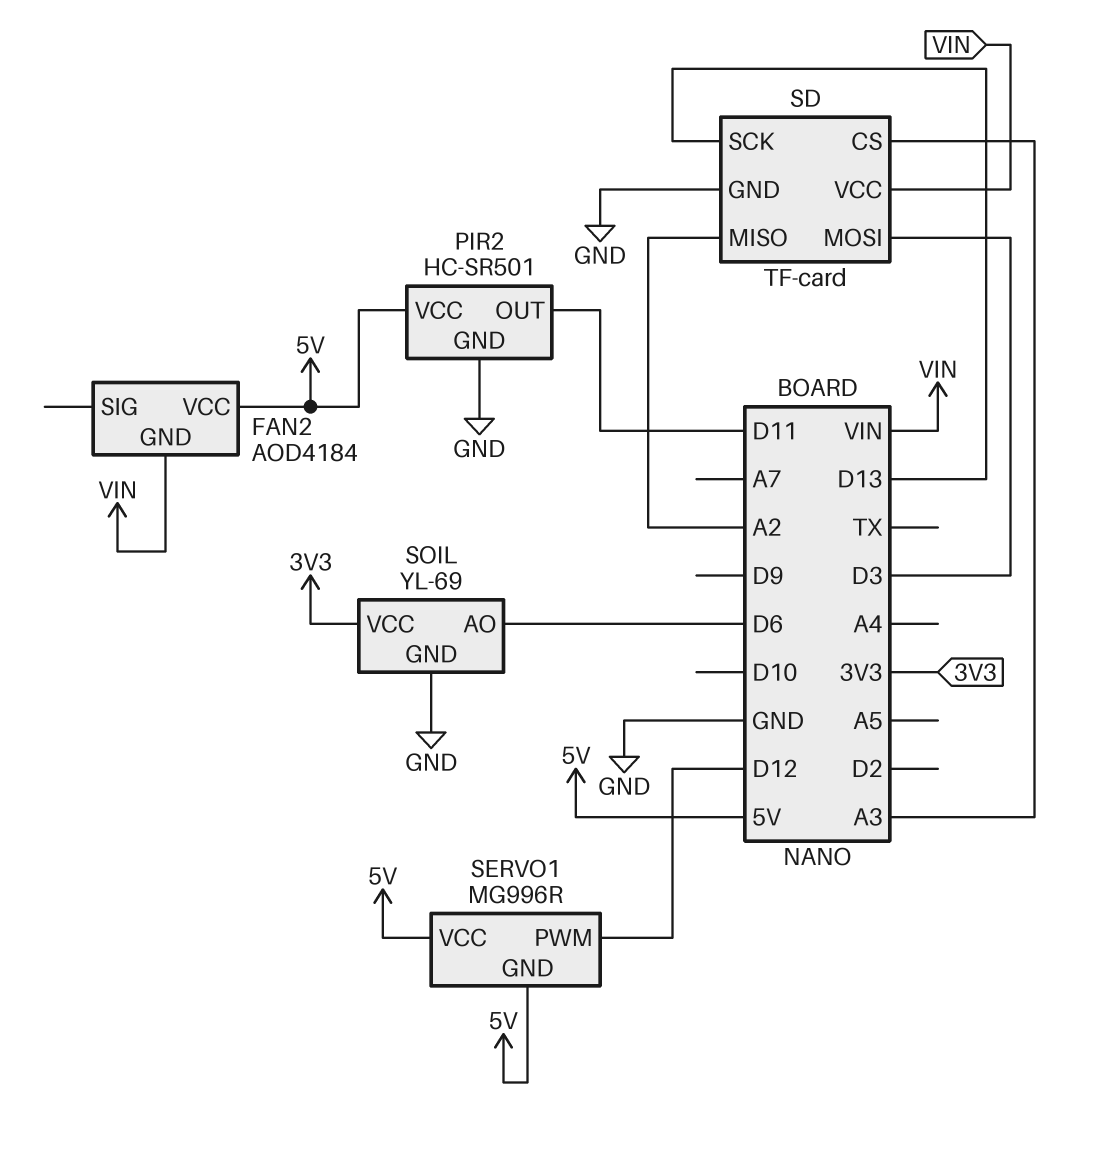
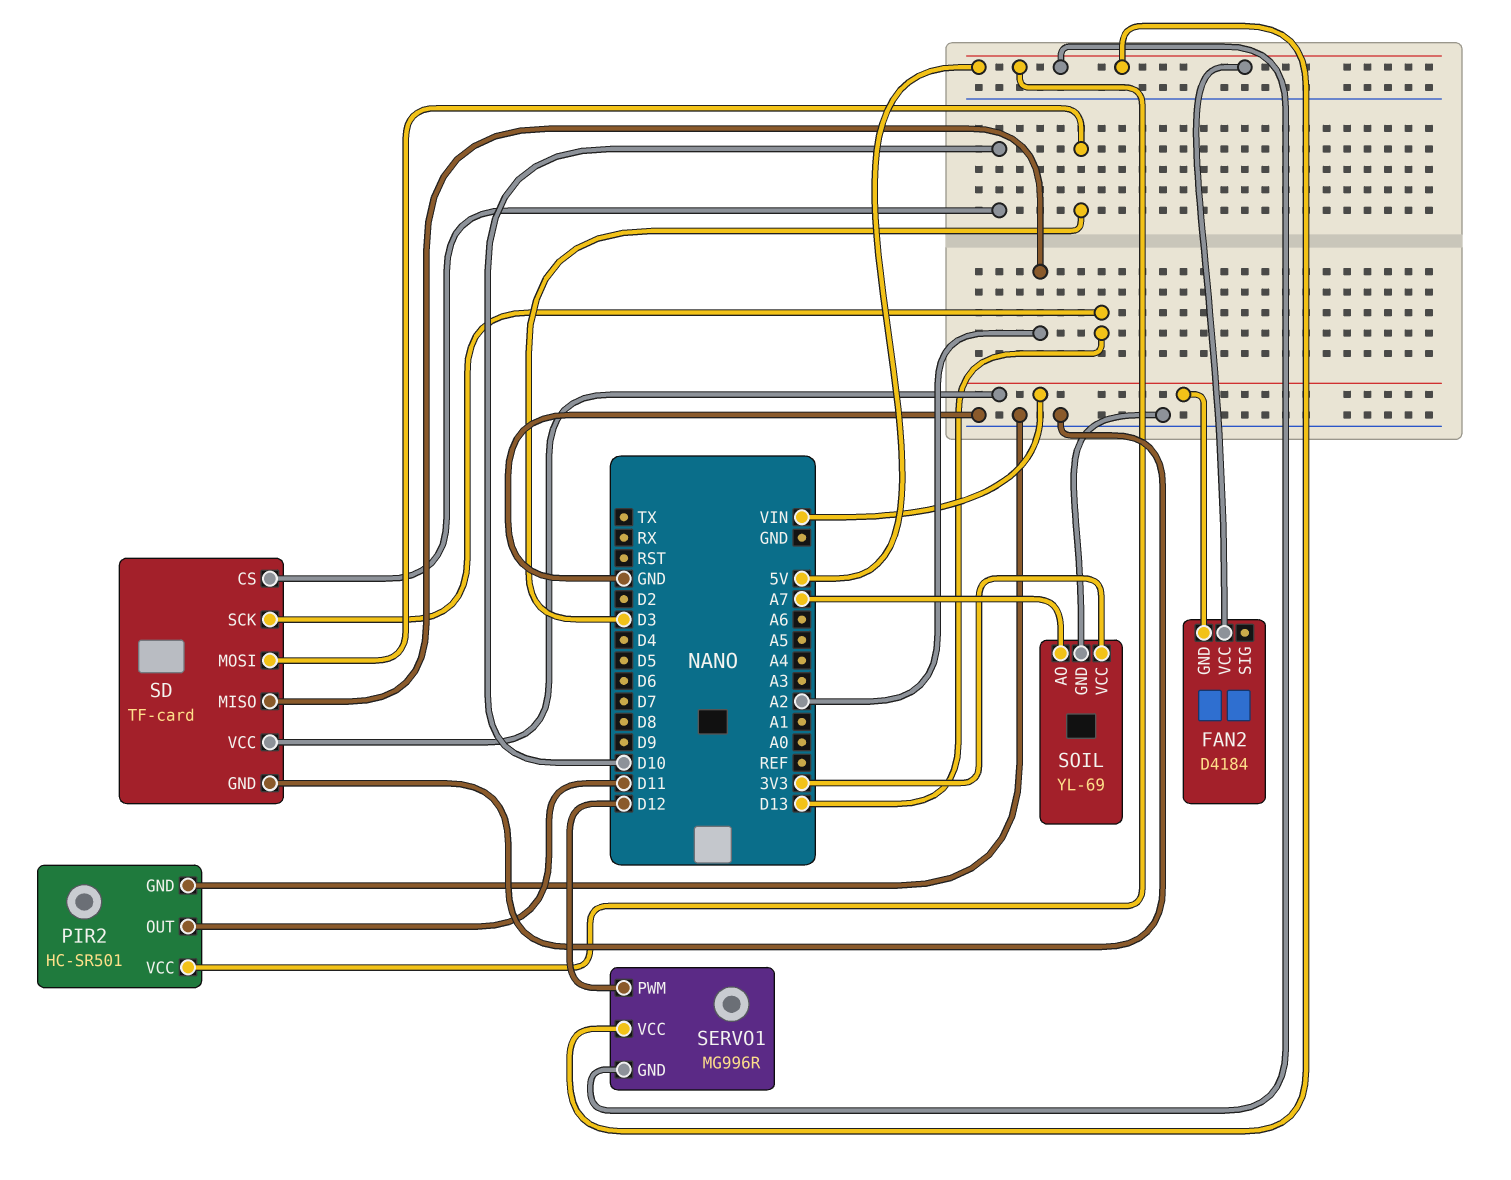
FAN2: AOD4184 -> D4184
SD pin CS: A3 -> D10
SOIL pin AO: D6 -> A7

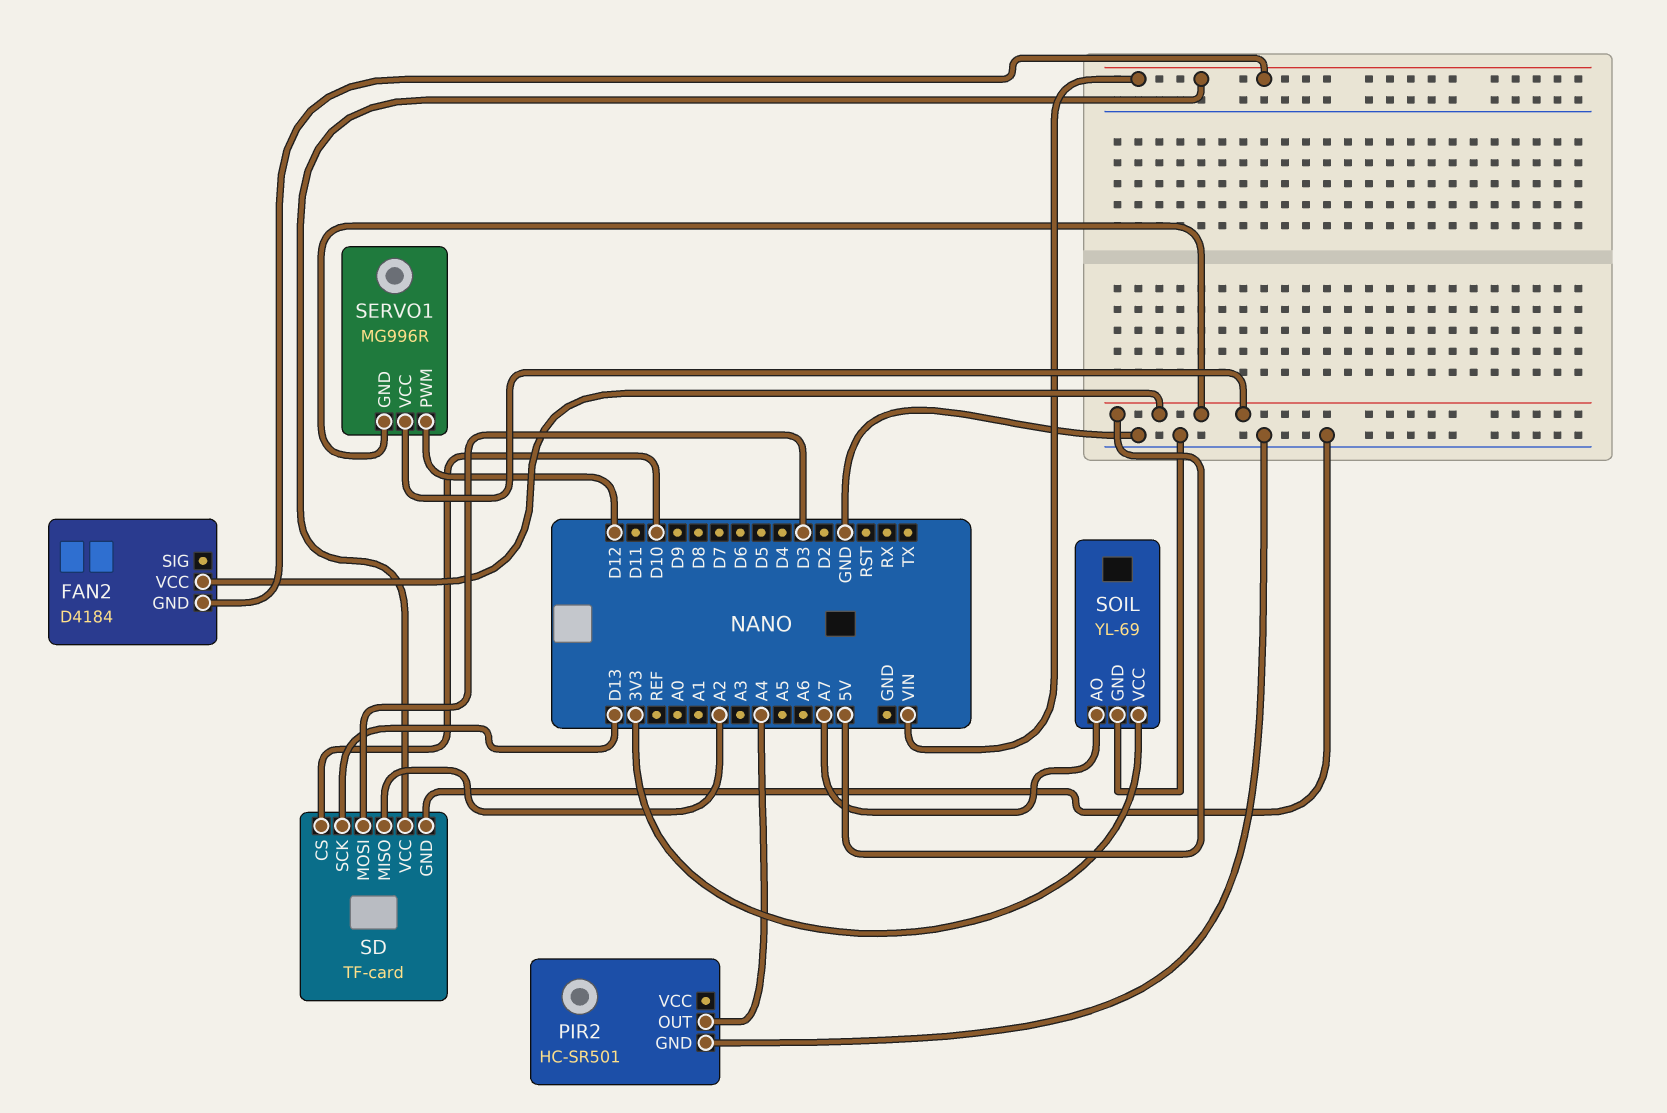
PIR2 pin OUT: D11 -> A4
PIR2 pin VCC: 5V -> none

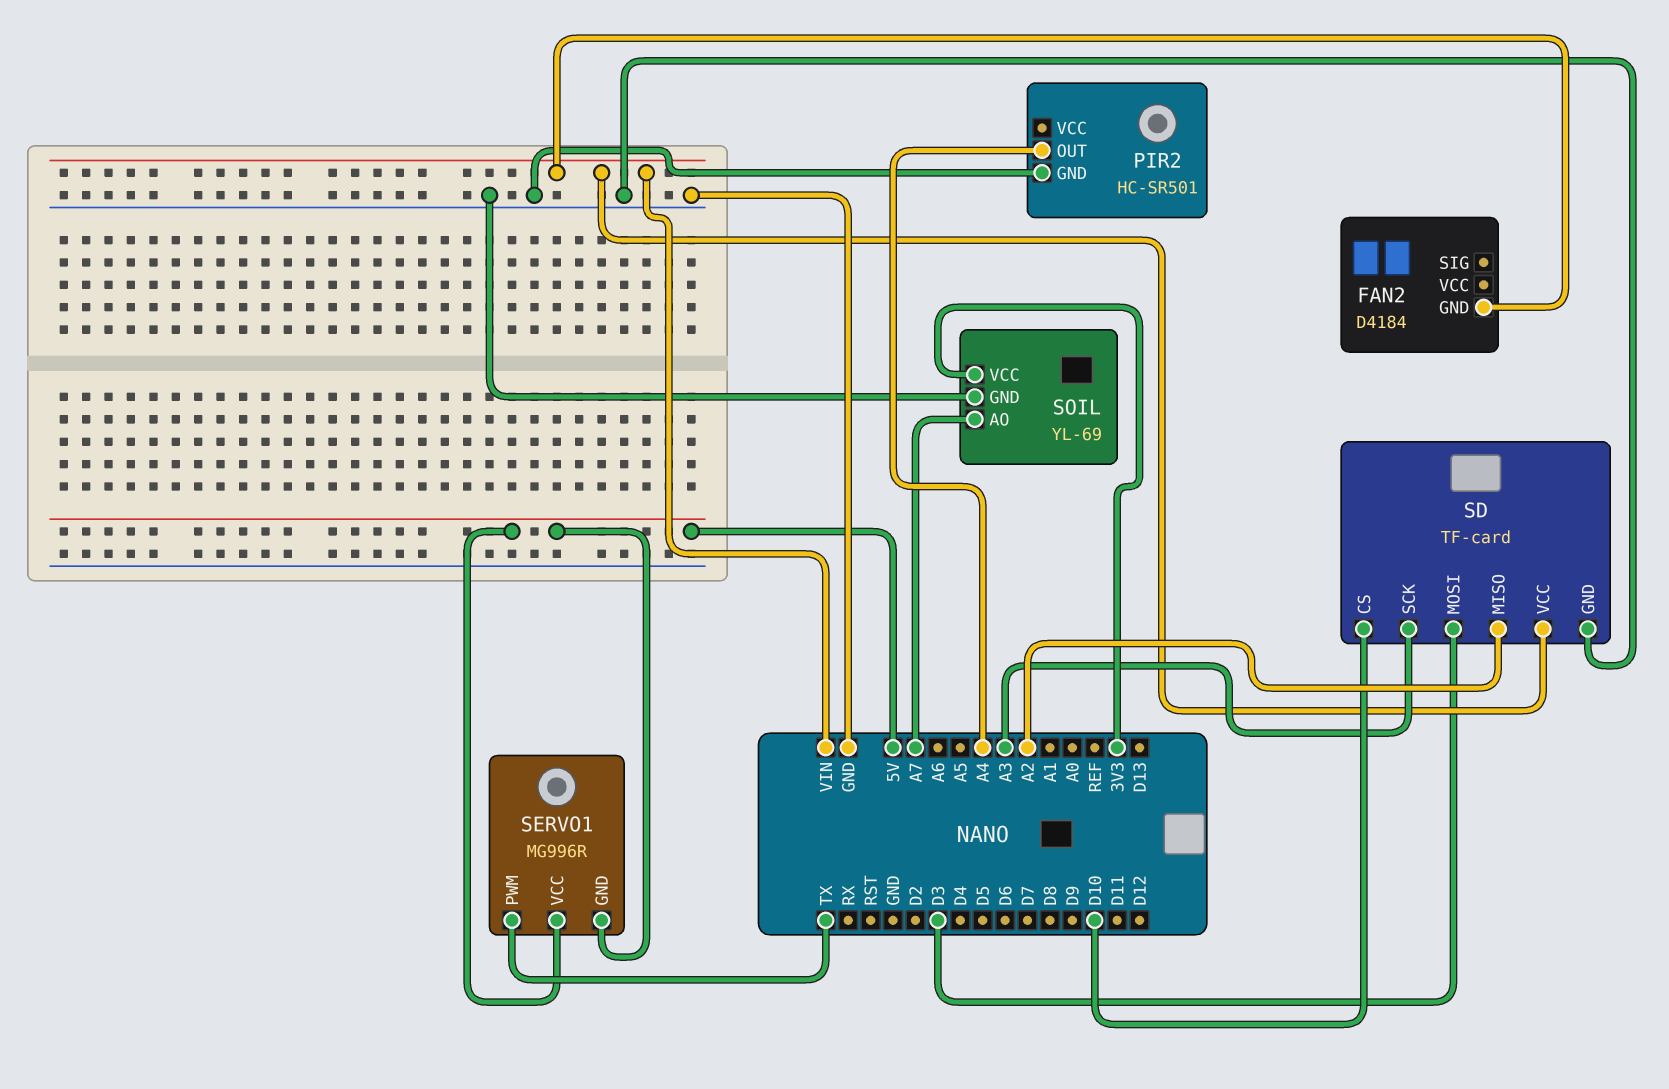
FAN2 pin VCC: 5V -> none
SD pin SCK: D13 -> A3
SERVO1 pin PWM: D12 -> TX

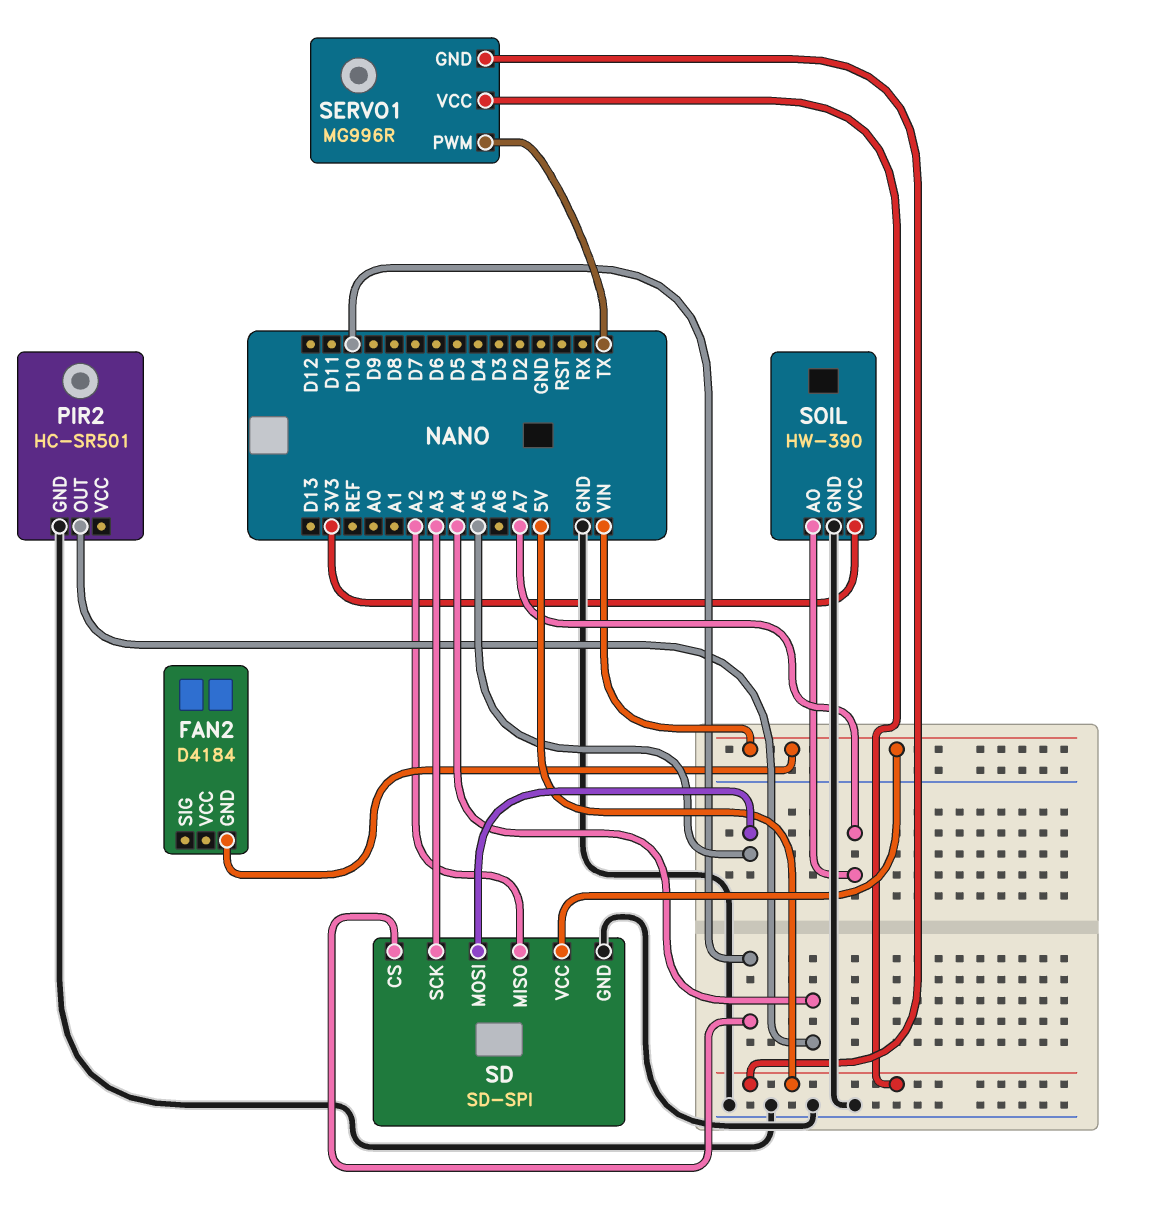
SD: TF-card -> SD-SPI
SD pin MOSI: D3 -> A5
SOIL: YL-69 -> HW-390

